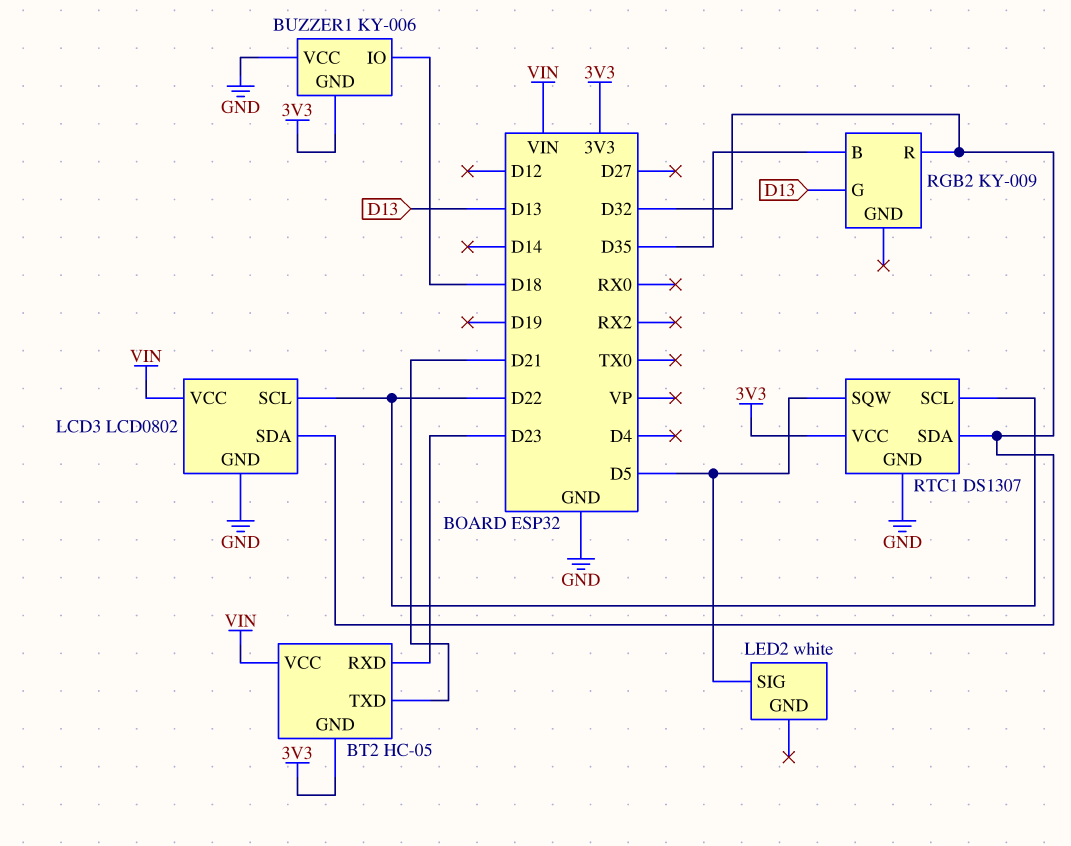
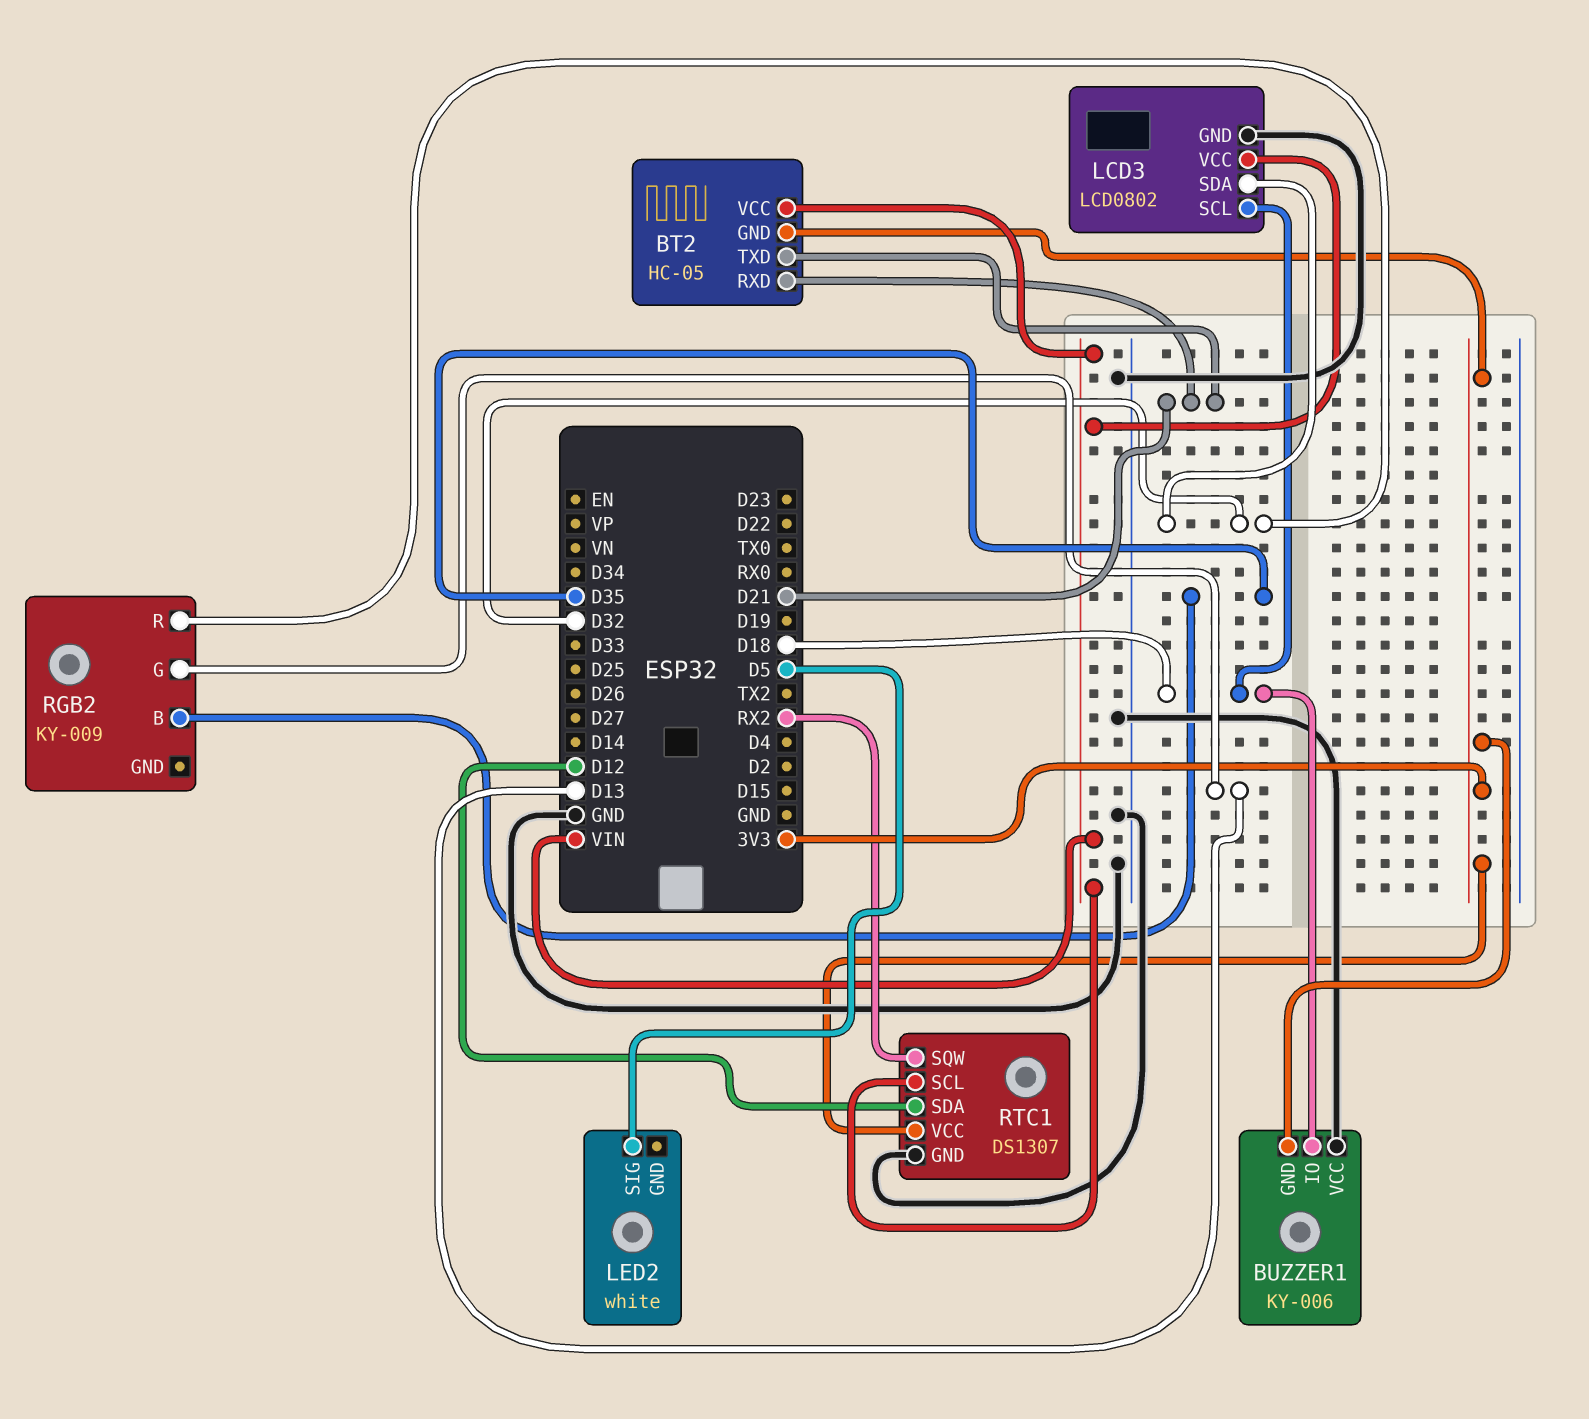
BT2 pin RXD: D23 -> D21
LCD3 pin SCL: D22 -> D18
RTC1 pin SCL: D22 -> VIN
RTC1 pin SDA: D32 -> D12
RTC1 pin SQW: D5 -> RX2

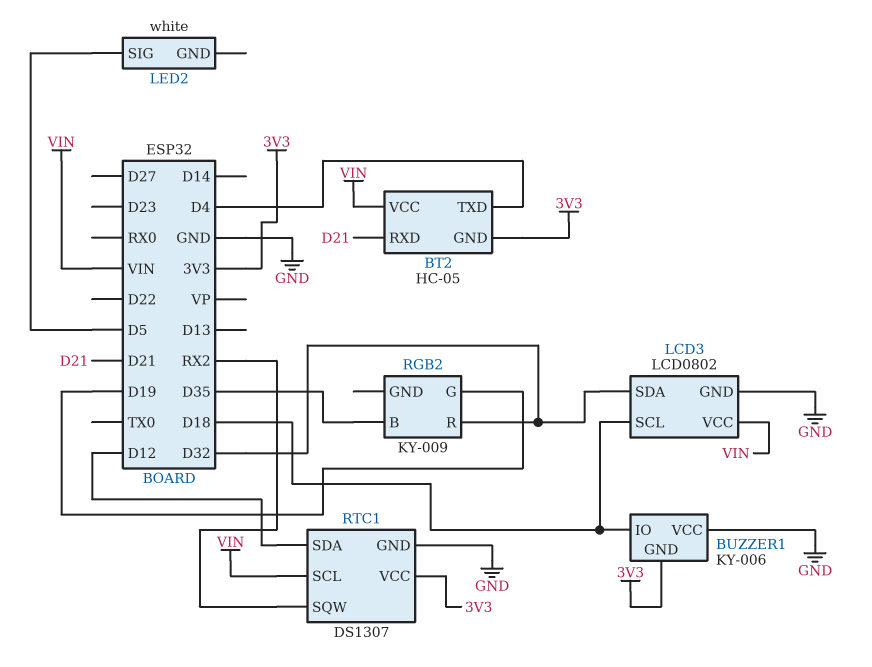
BT2 pin TXD: D21 -> D4
RGB2 pin G: D13 -> D19

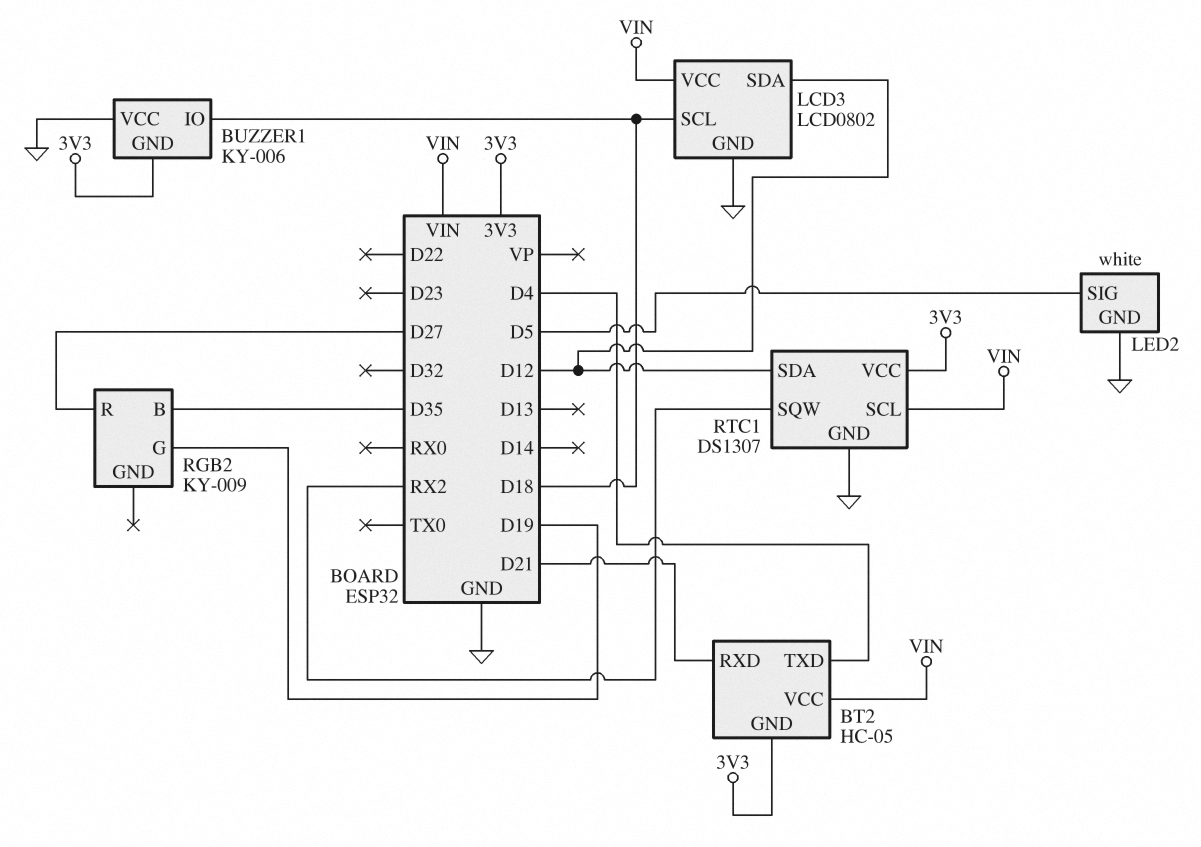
LCD3 pin SDA: D32 -> D12
LED2 pin GND: none -> GND
RGB2 pin R: D32 -> D27

